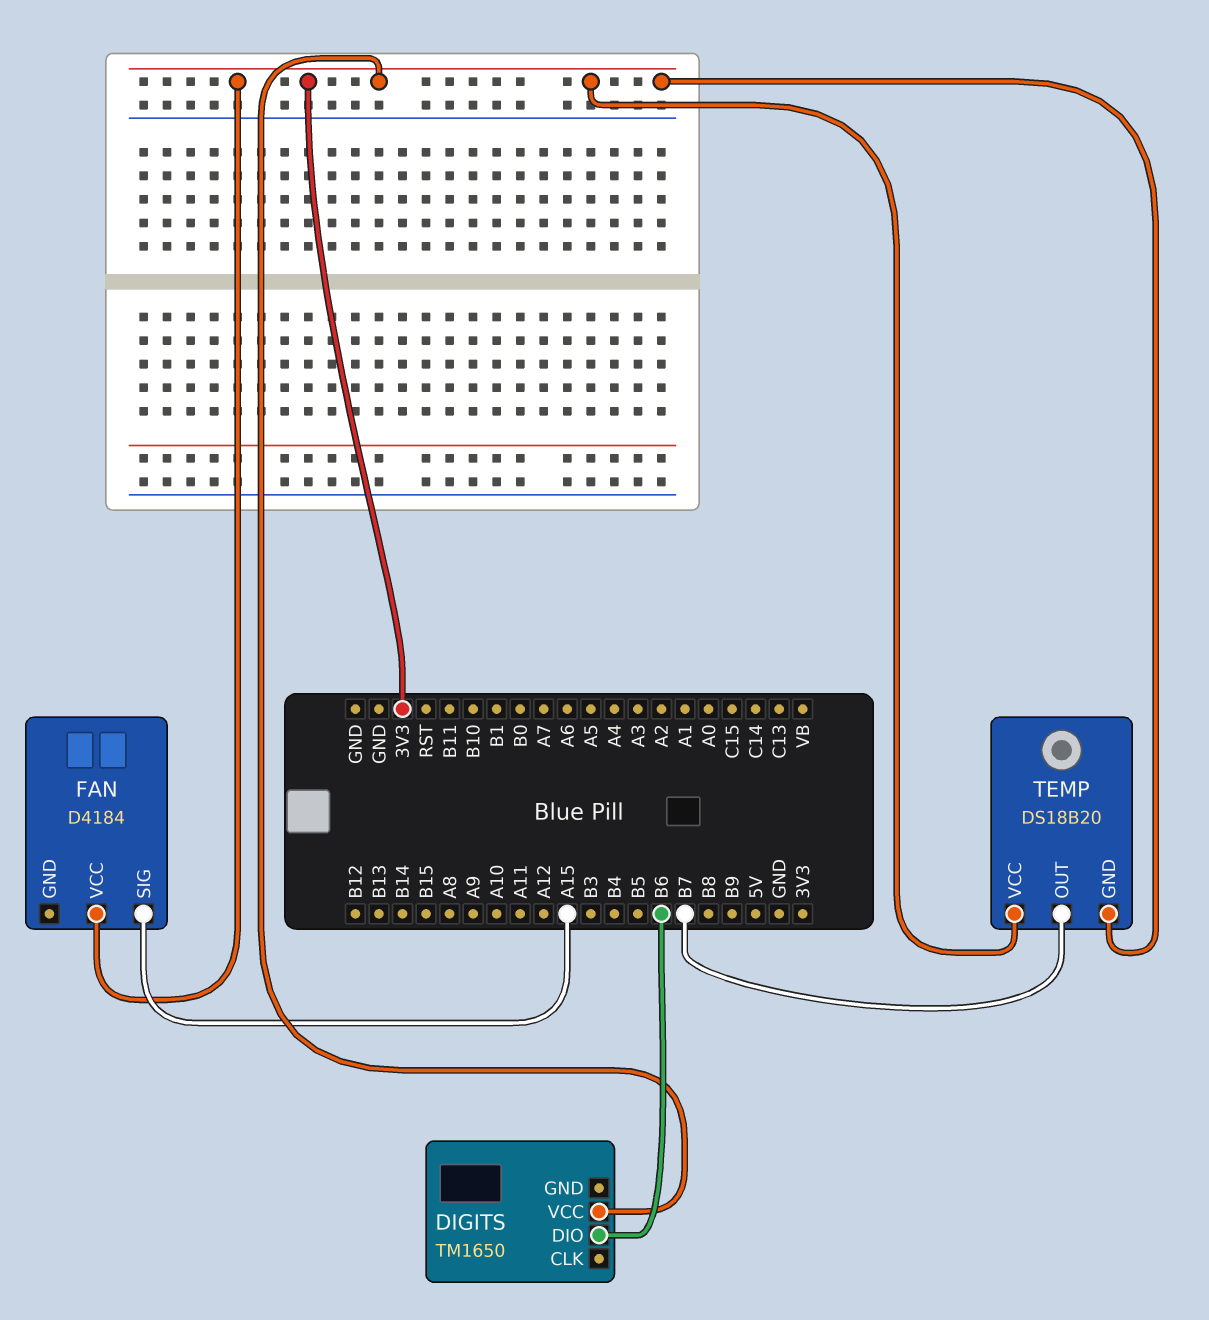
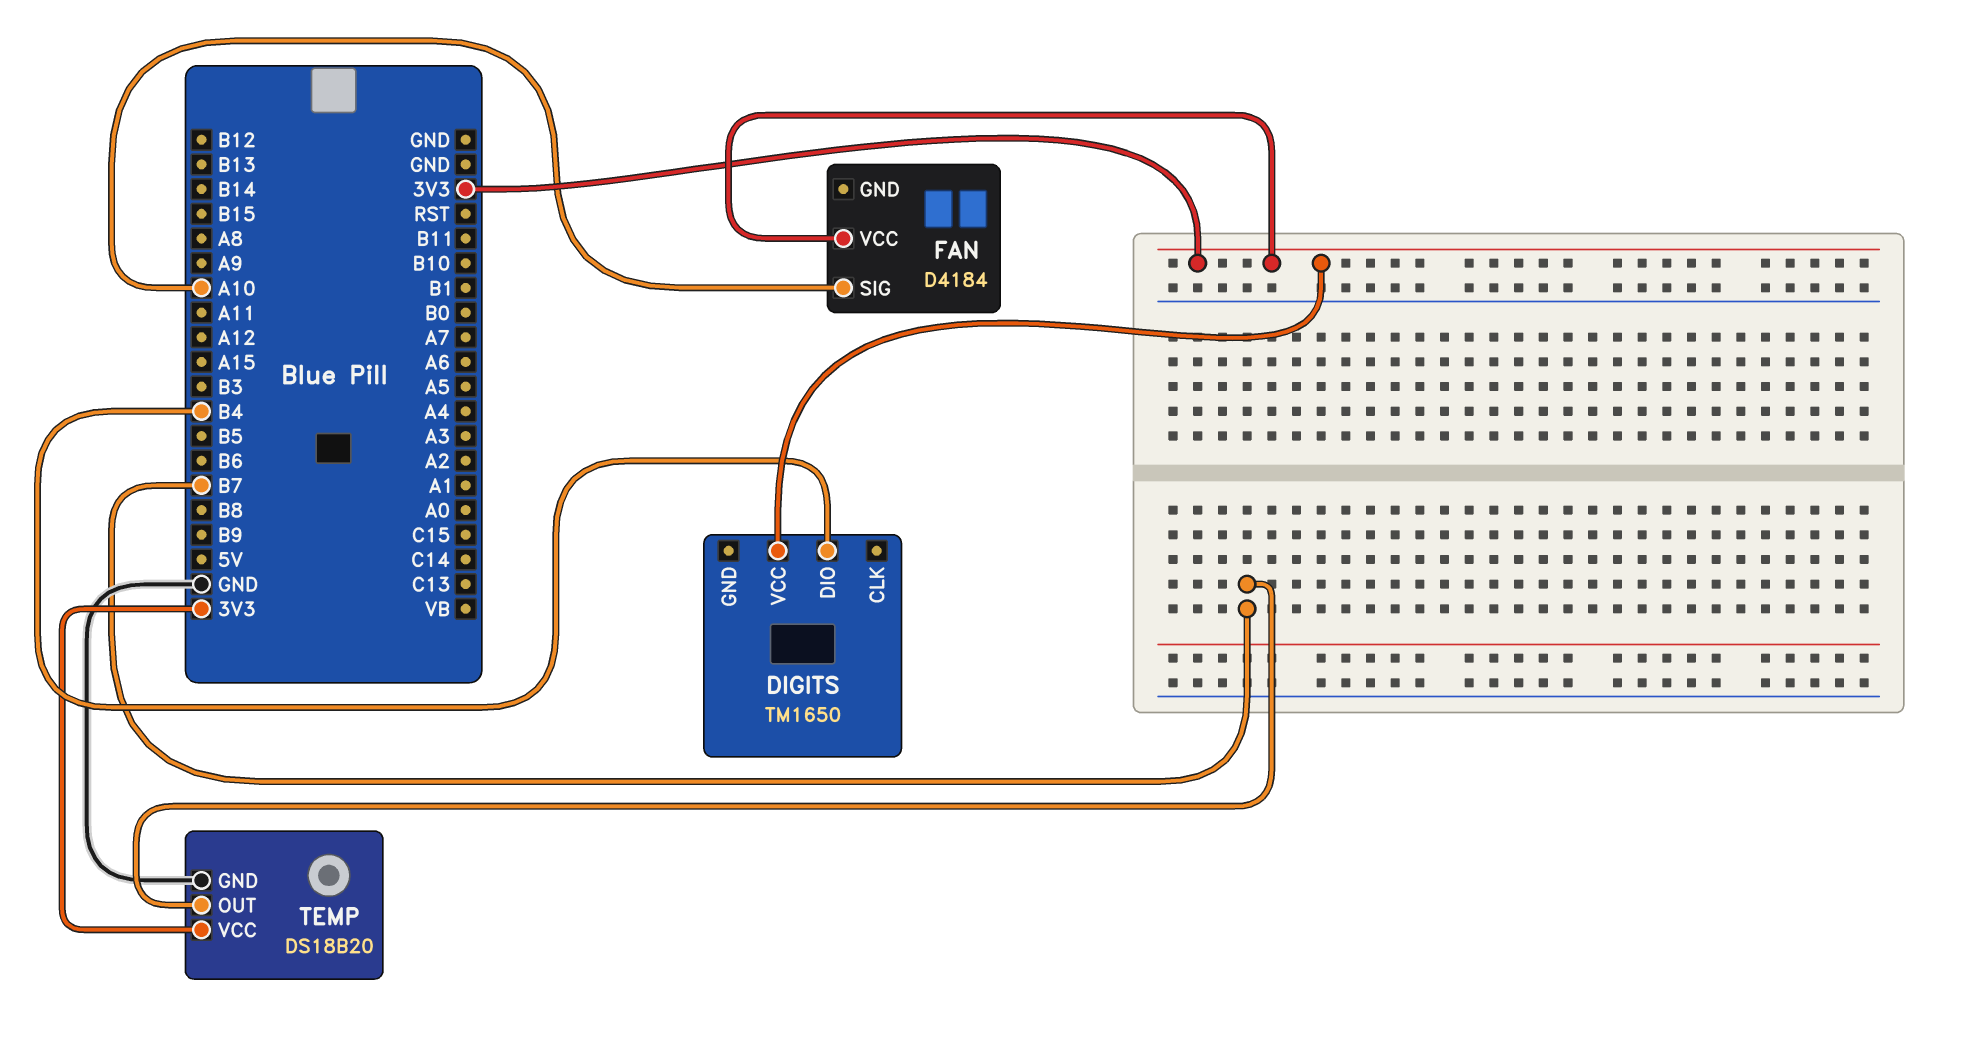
DIGITS pin DIO: B6 -> B4
FAN pin SIG: A15 -> A10
TEMP pin GND: 3V3 -> GND

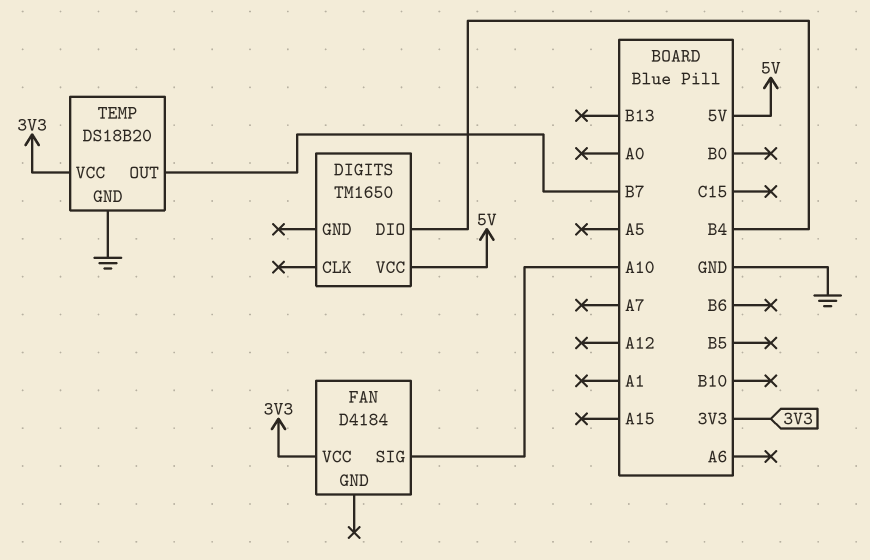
DIGITS pin VCC: 3V3 -> 5V

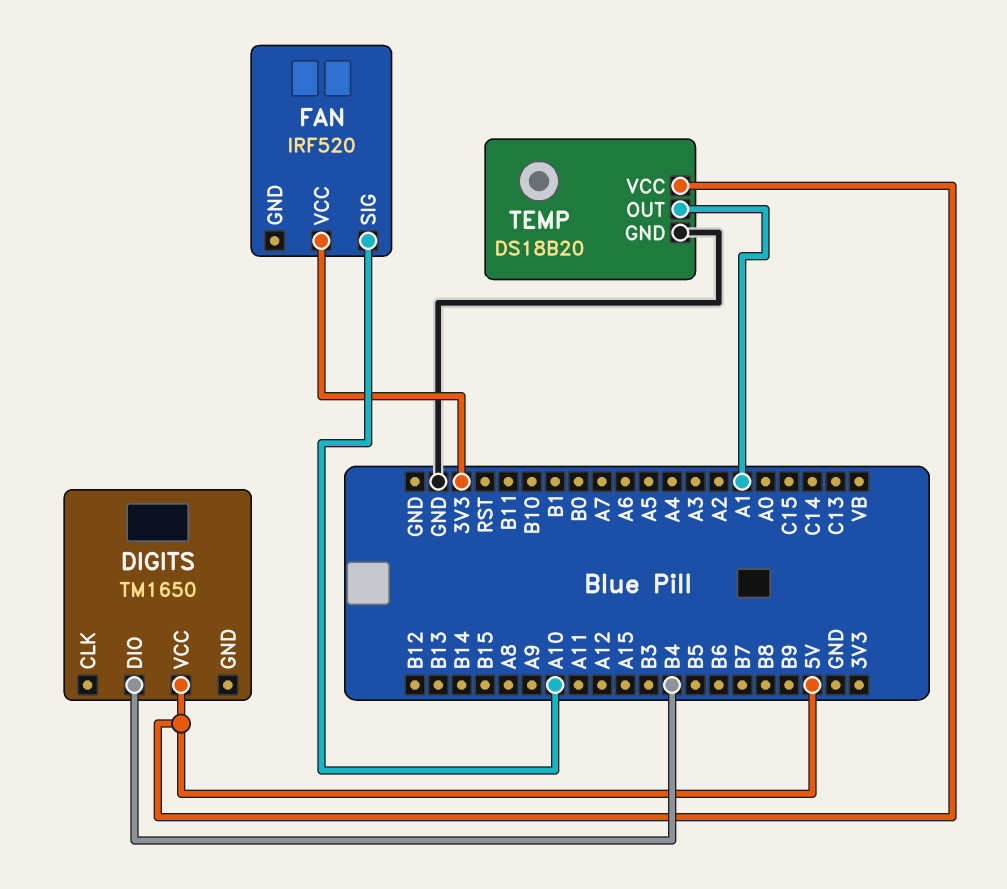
FAN: D4184 -> IRF520
TEMP pin OUT: B7 -> A1
TEMP pin VCC: 3V3 -> 5V

